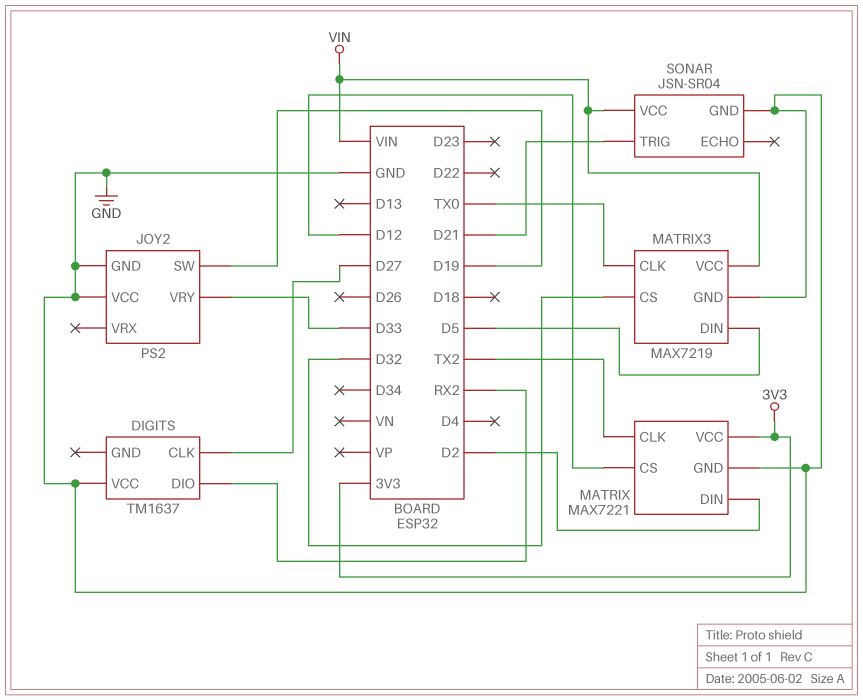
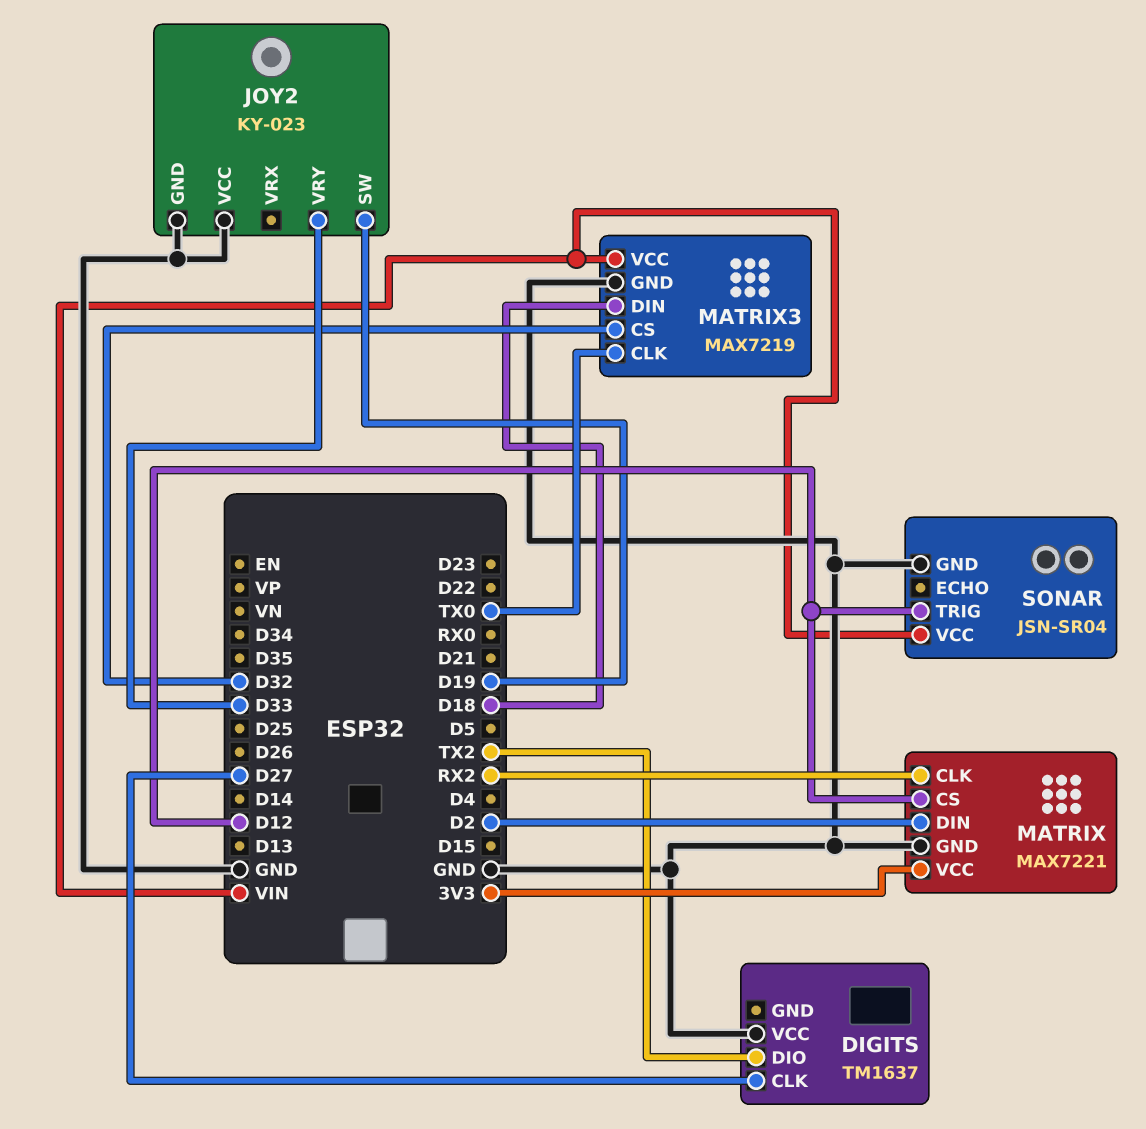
DIGITS pin DIO: RX2 -> TX2
JOY2: PS2 -> KY-023
MATRIX pin CLK: TX2 -> RX2
MATRIX3 pin DIN: D5 -> D18
SONAR pin TRIG: D21 -> D12

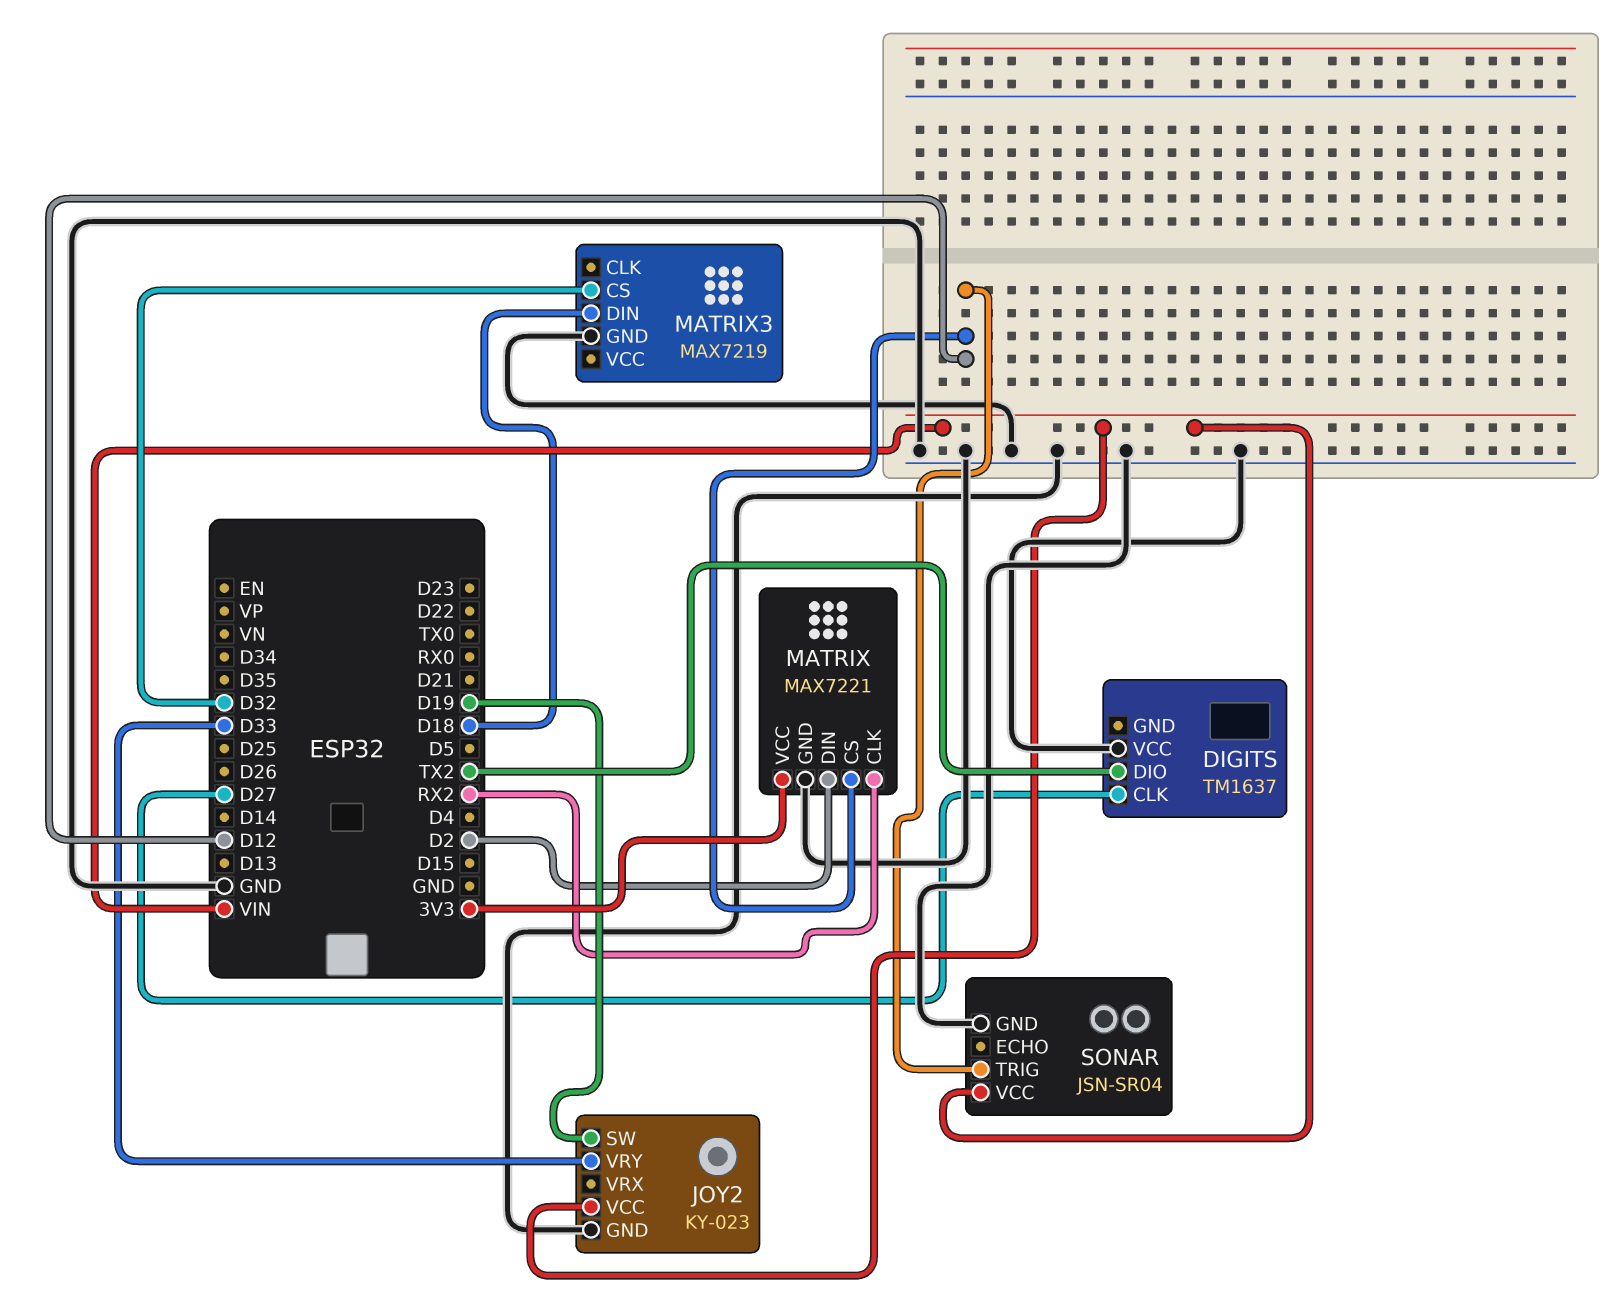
JOY2 pin VCC: GND -> VIN
MATRIX3 pin CLK: TX0 -> none
MATRIX3 pin VCC: VIN -> none

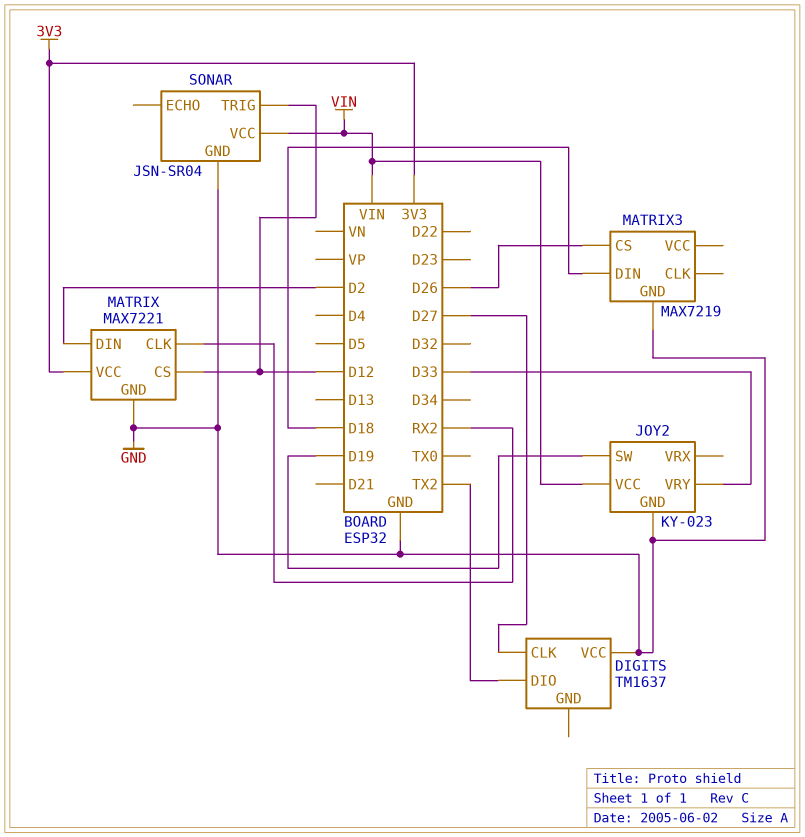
MATRIX3 pin CS: D32 -> D26

